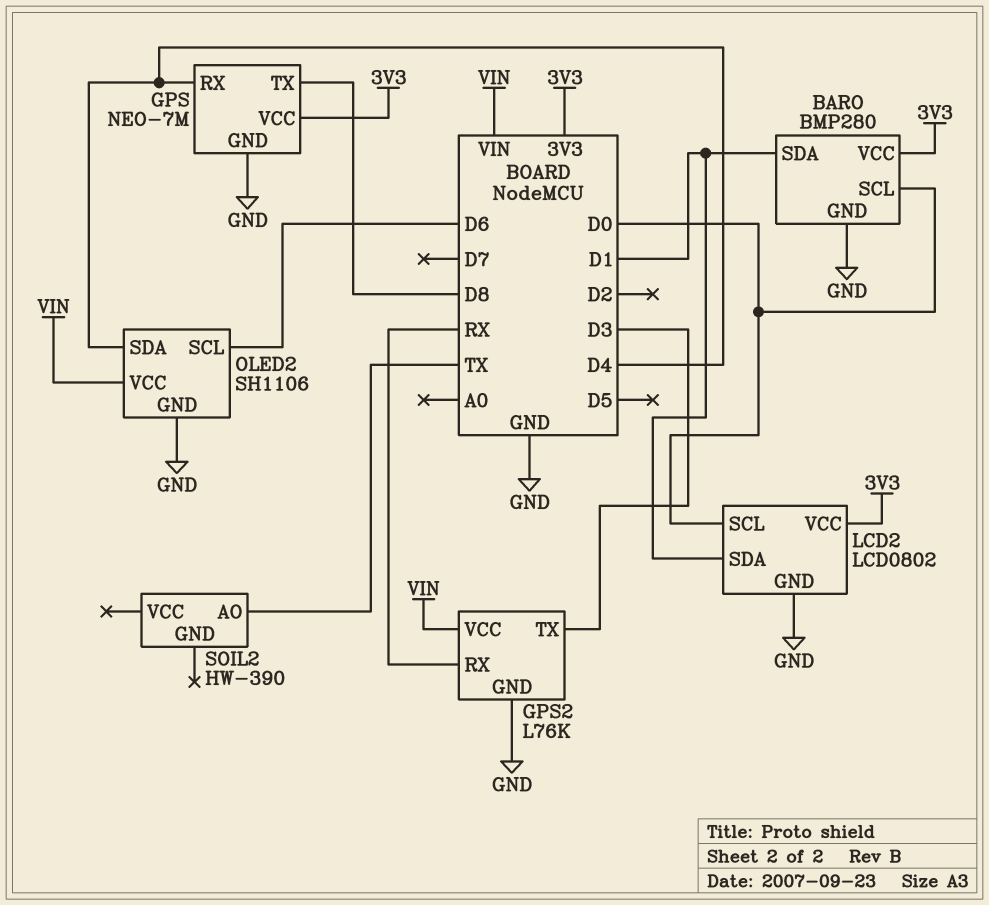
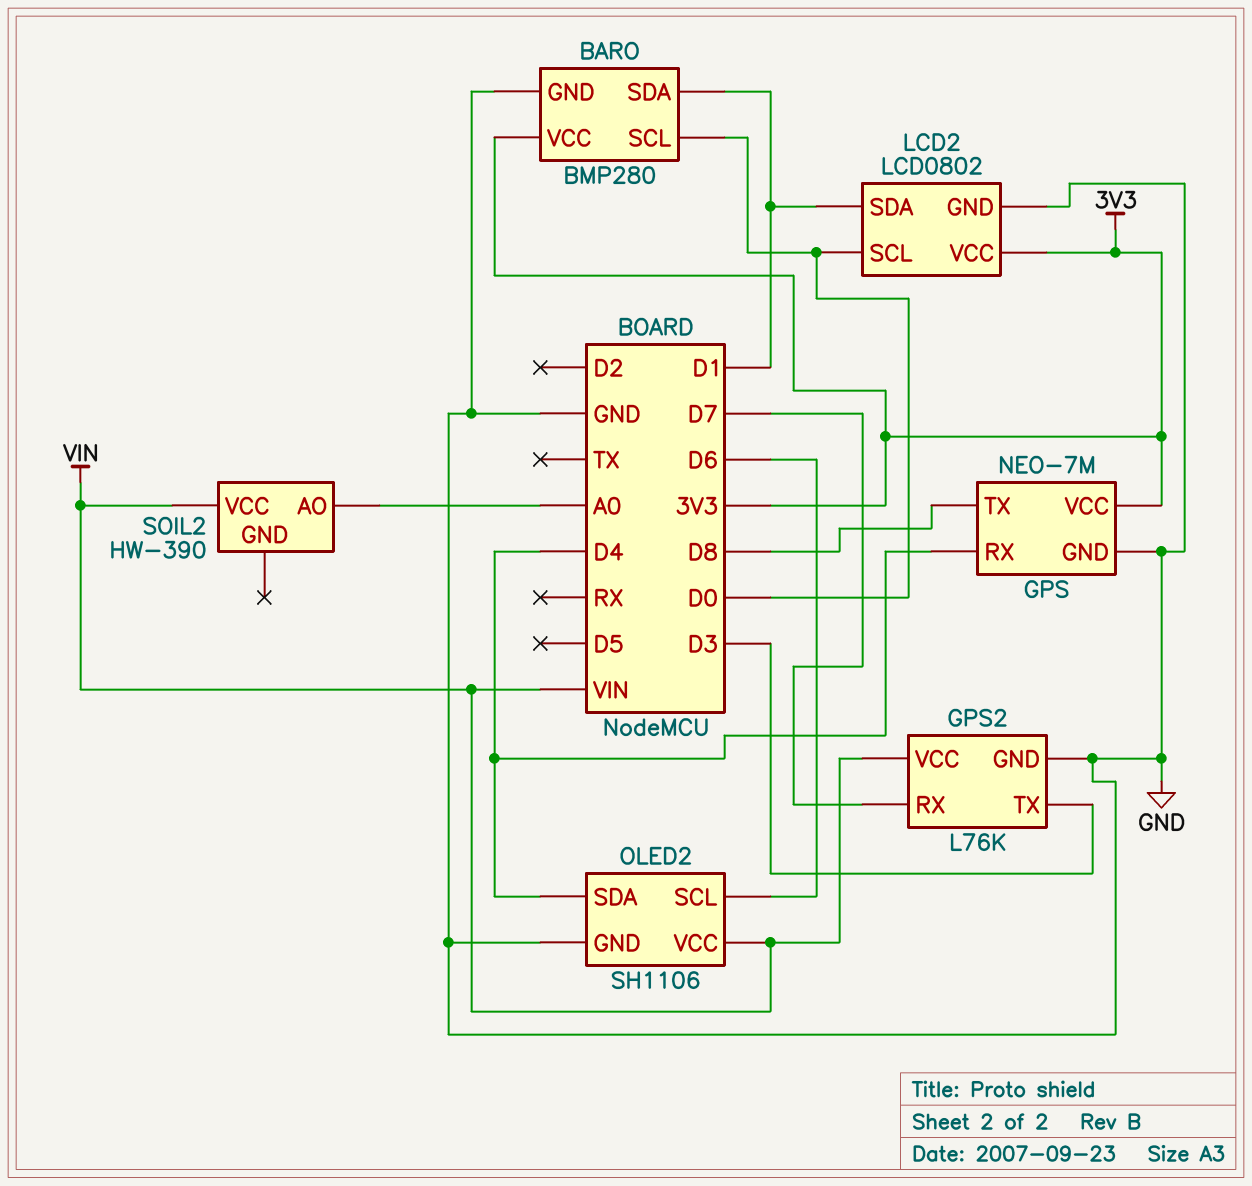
GPS2 pin RX: RX -> D7
SOIL2 pin AO: TX -> A0
SOIL2 pin VCC: none -> VIN

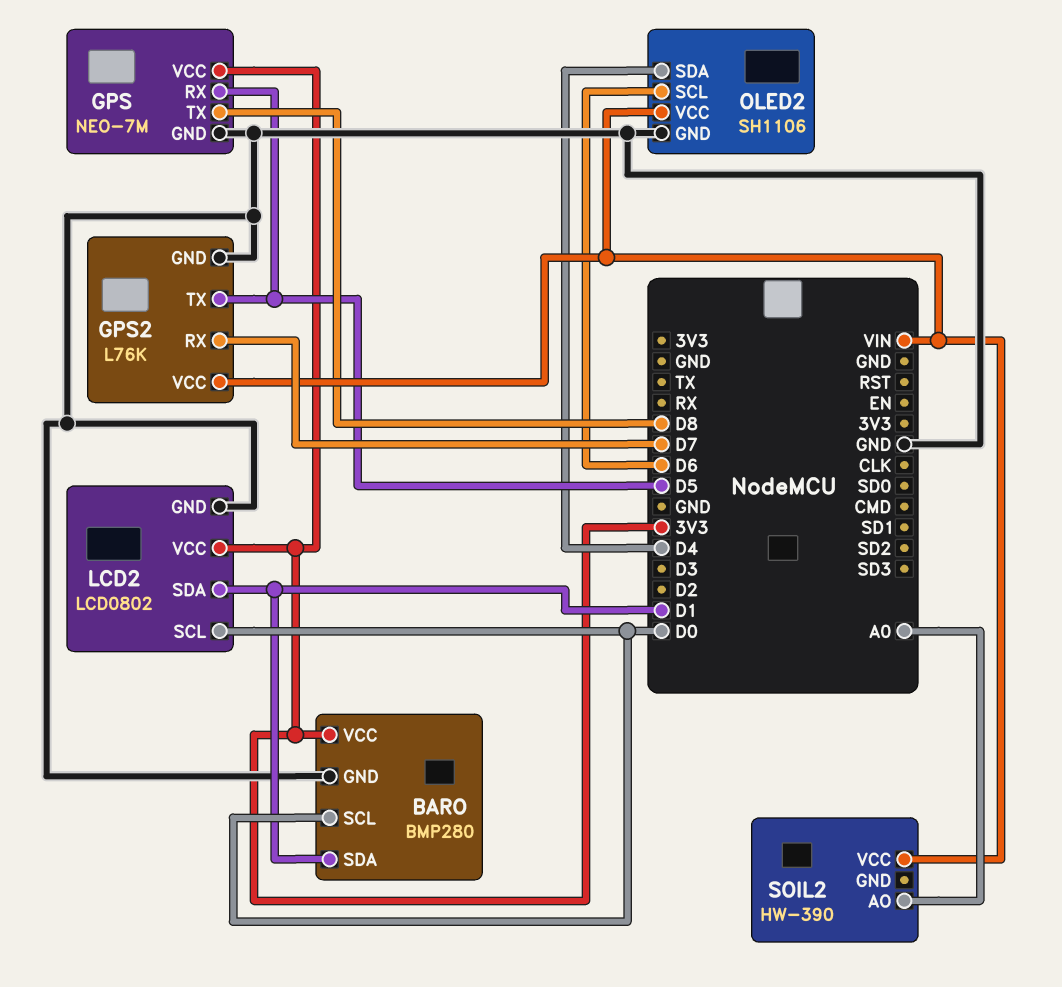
GPS pin RX: D4 -> D5
GPS2 pin TX: D3 -> D5

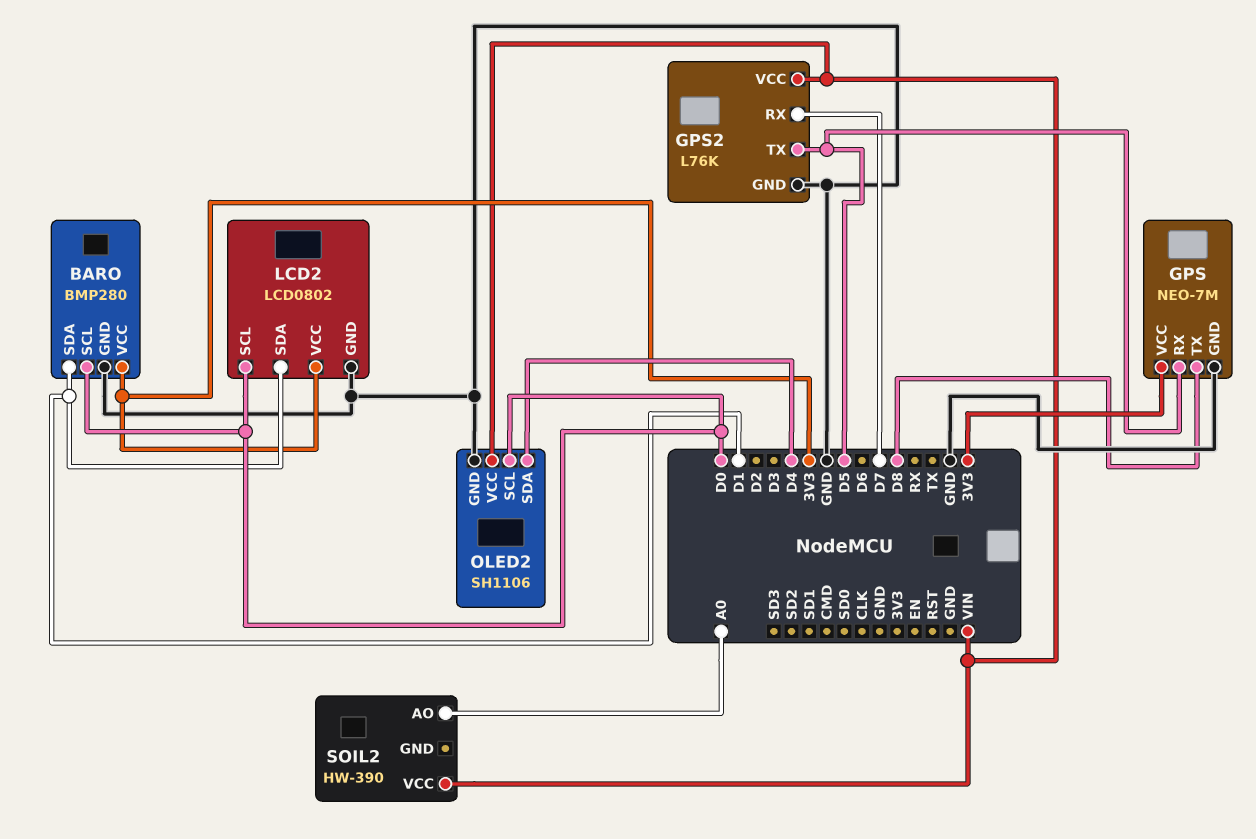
OLED2 pin SCL: D6 -> D0

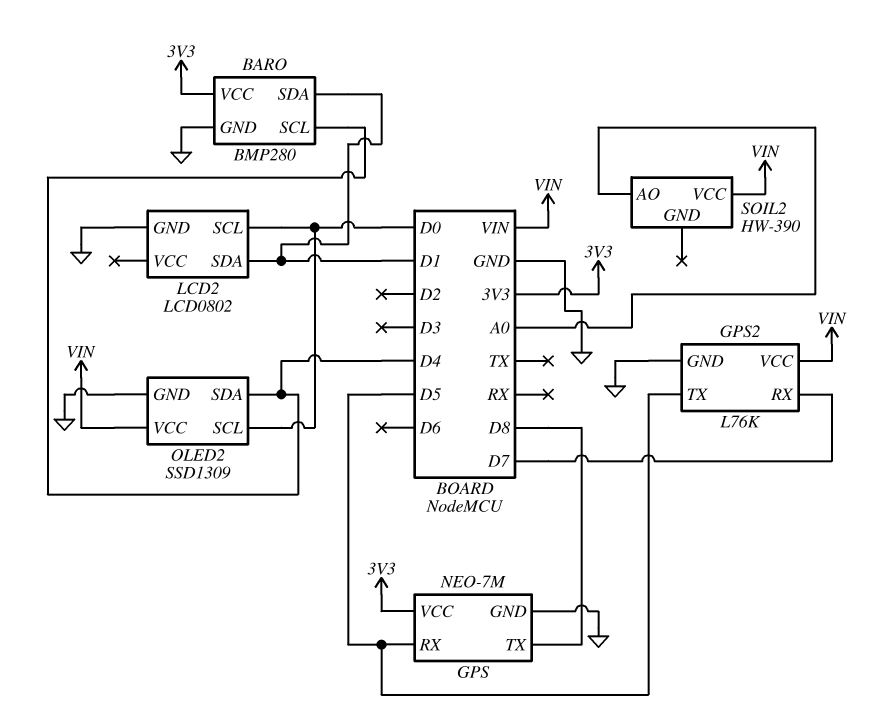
BARO pin SCL: D0 -> D4
LCD2 pin VCC: 3V3 -> none
OLED2: SH1106 -> SSD1309

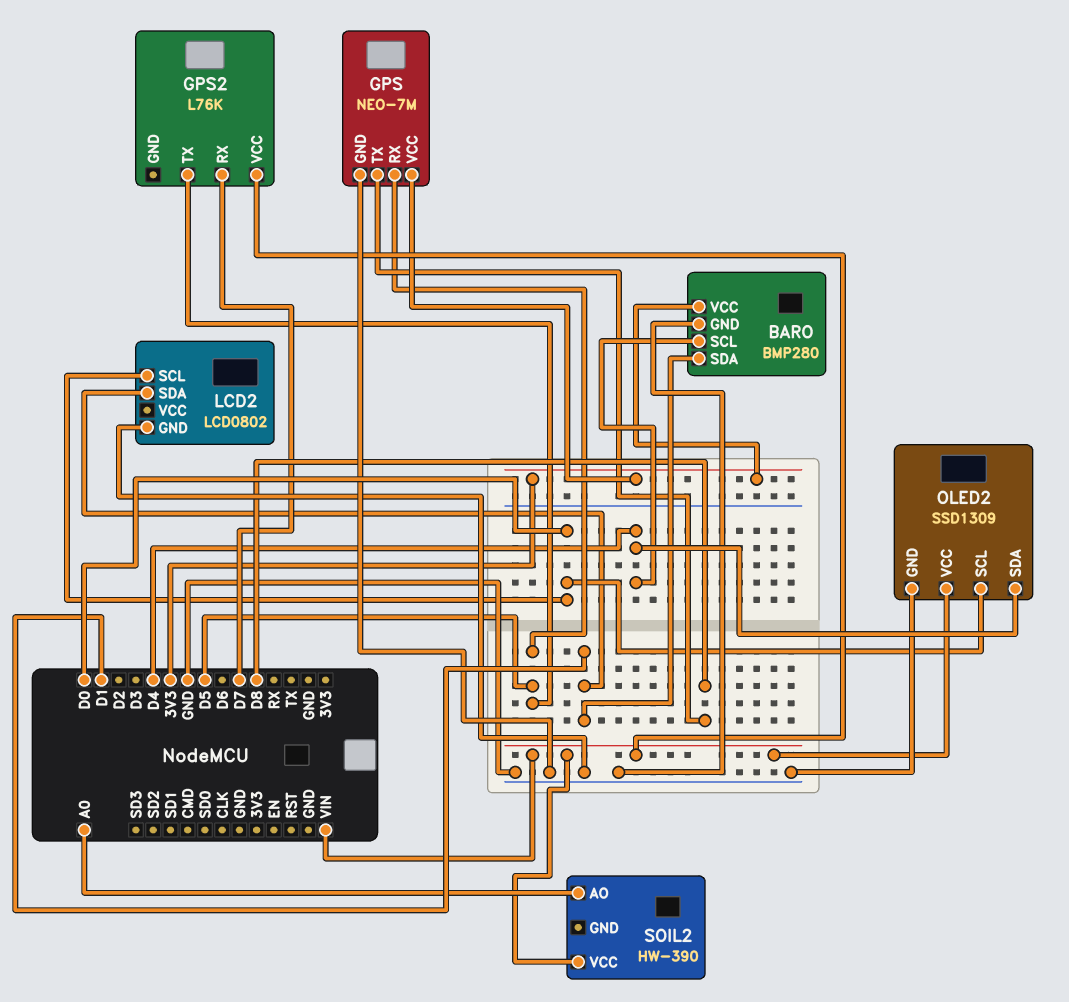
GPS2 pin GND: GND -> none

